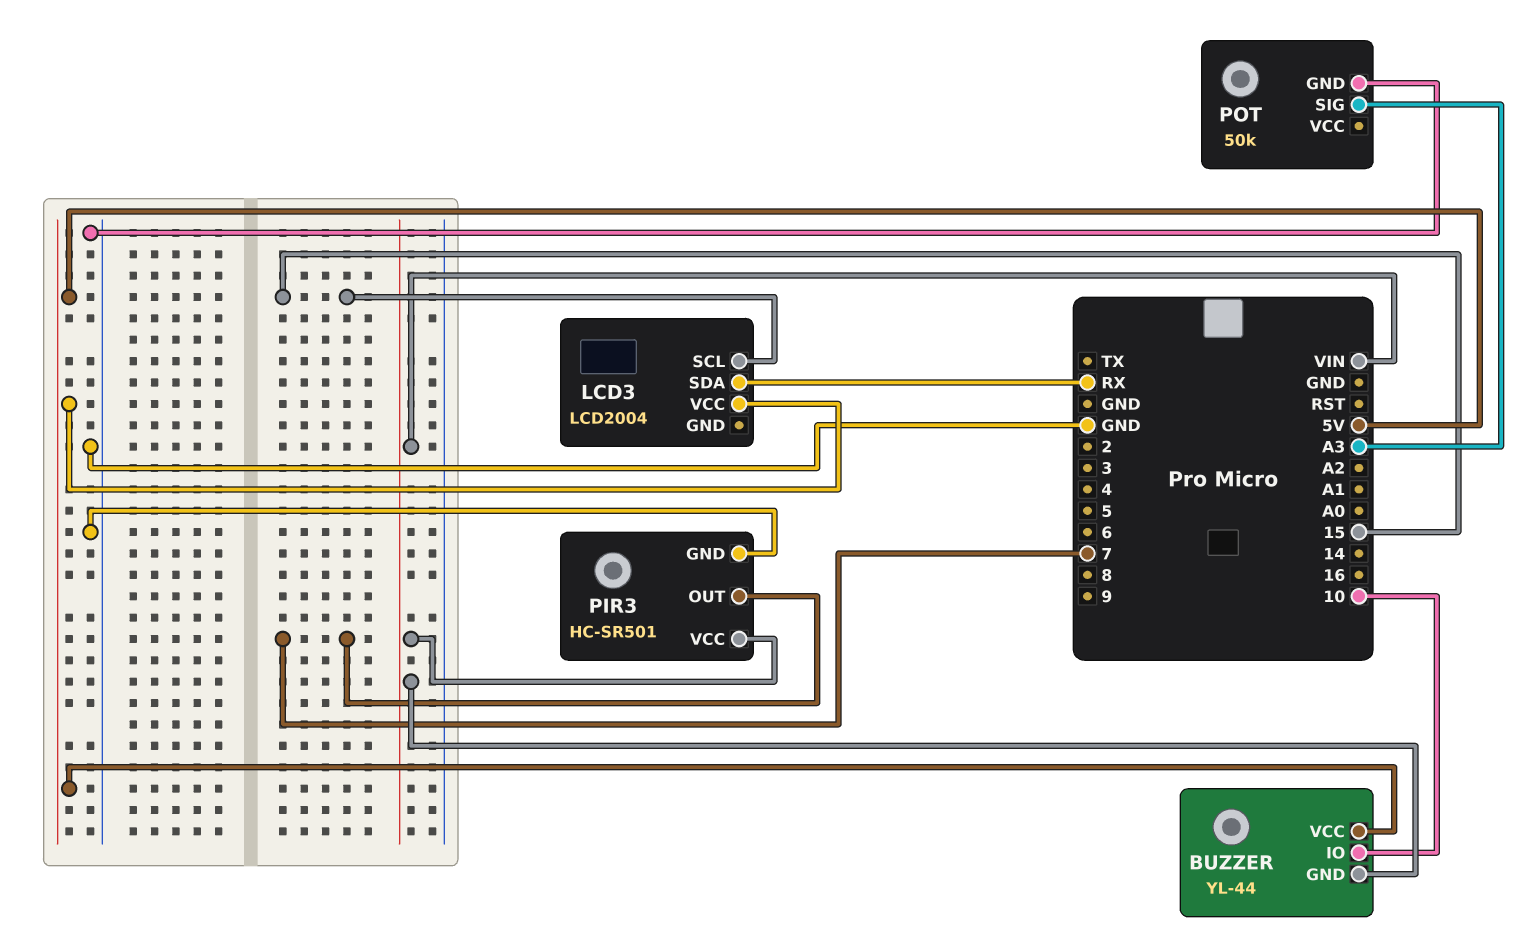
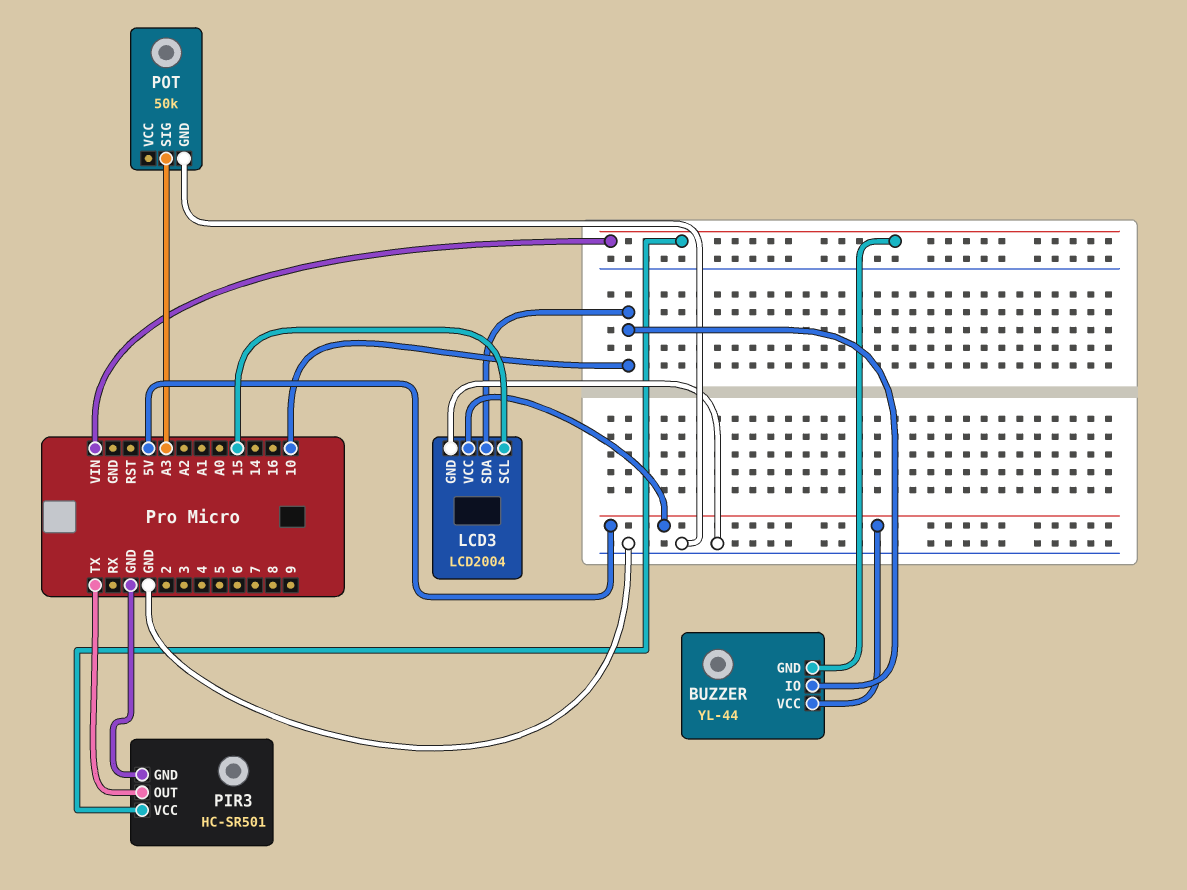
LCD3 pin GND: none -> GND
LCD3 pin SDA: RX -> 10
PIR3 pin OUT: 7 -> TX

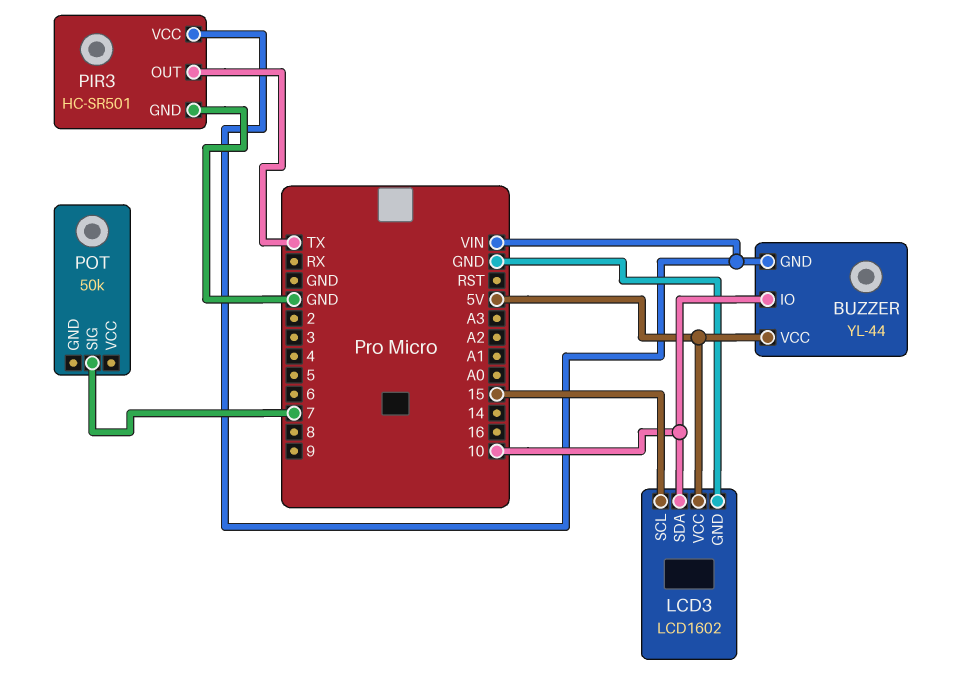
LCD3: LCD2004 -> LCD1602
POT pin GND: GND -> none
POT pin SIG: A3 -> 7

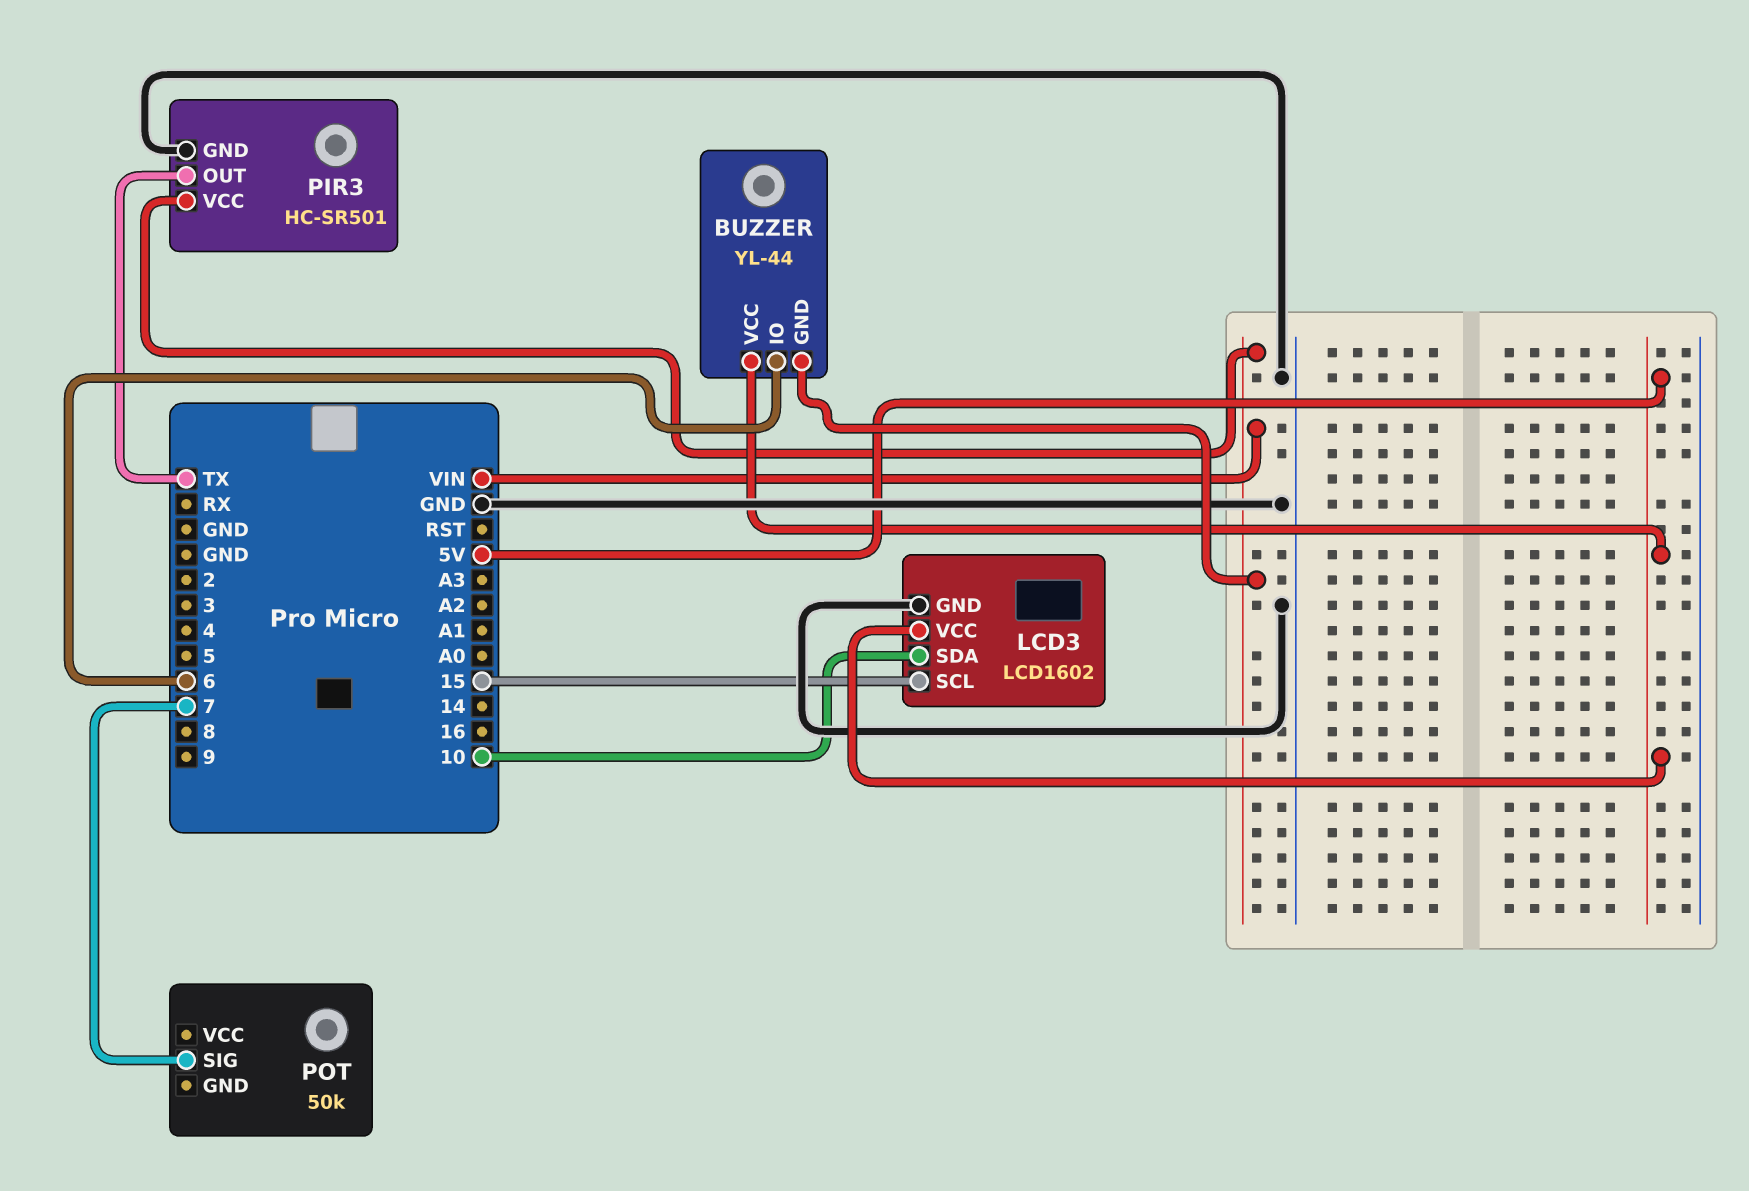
BUZZER pin IO: 10 -> 6

